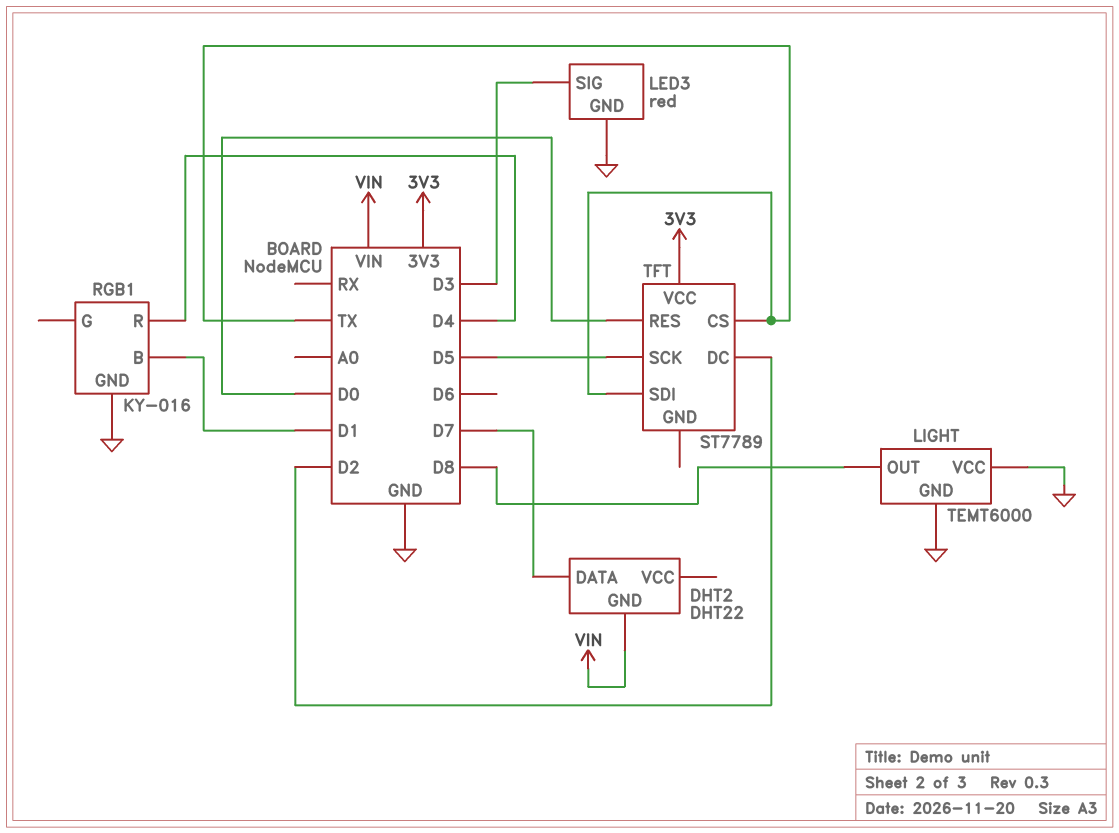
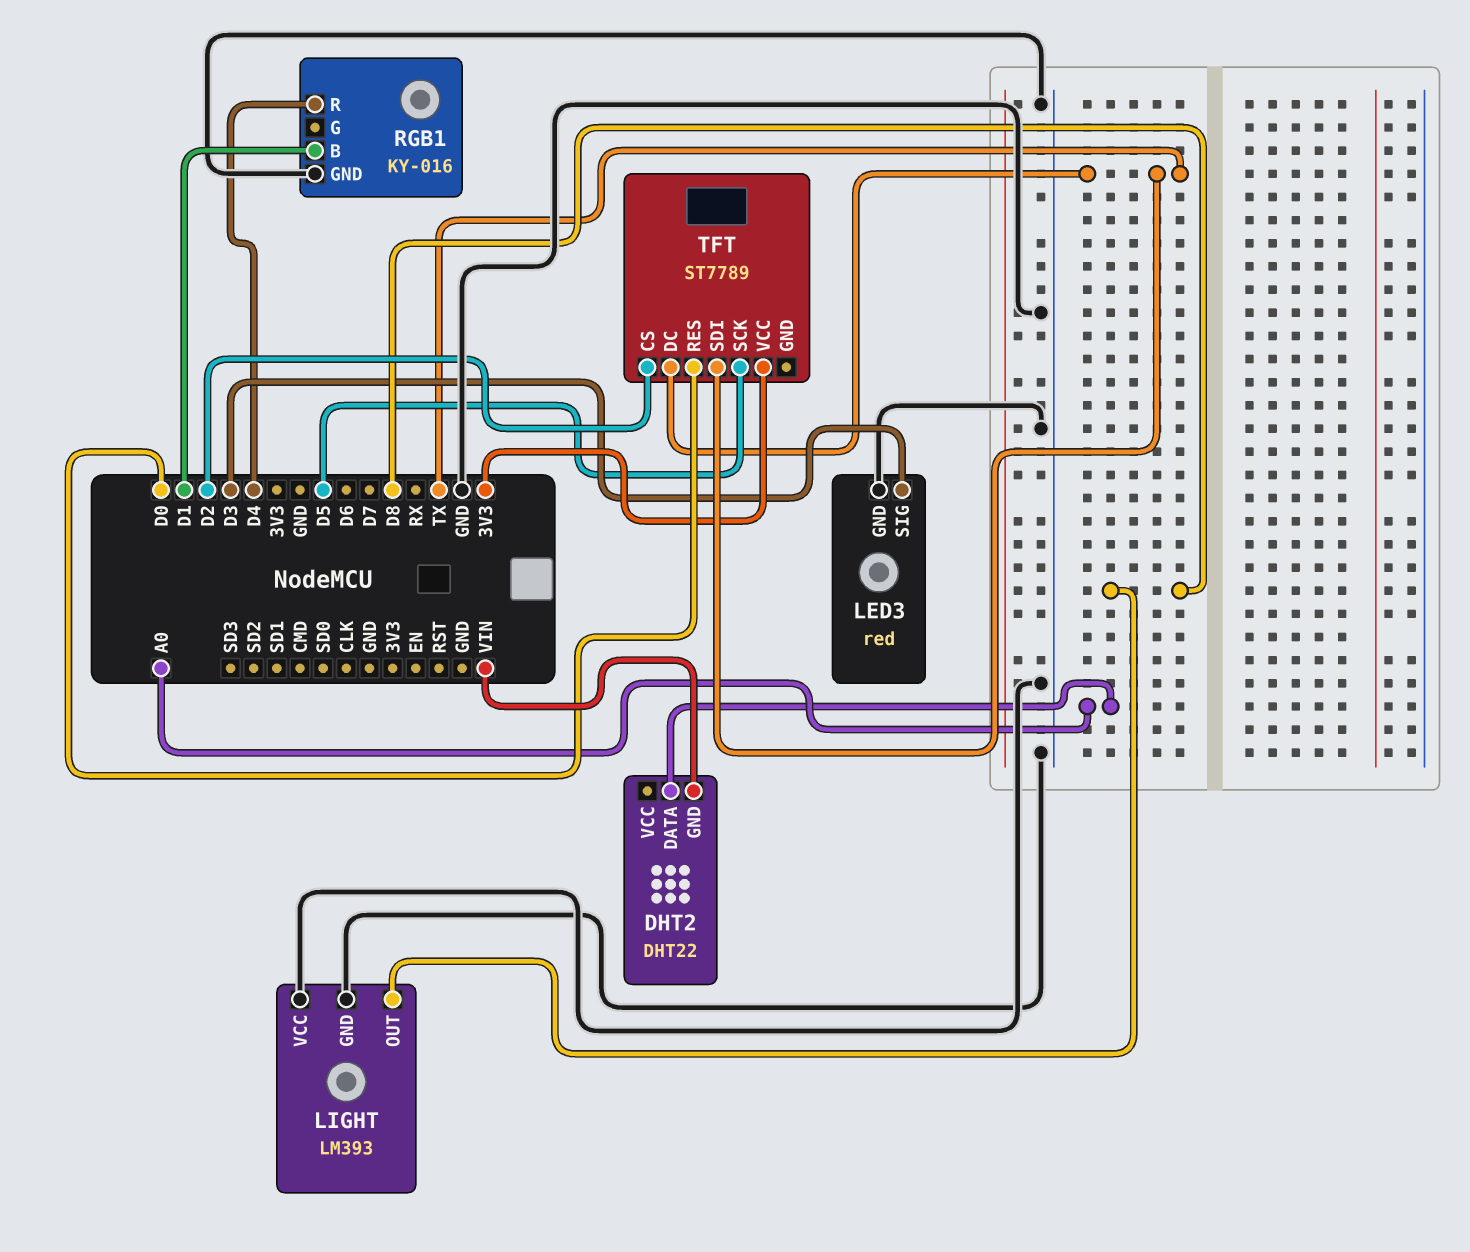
DHT2 pin DATA: D7 -> A0
LIGHT: TEMT6000 -> LM393
TFT pin CS: TX -> D2
TFT pin DC: D2 -> TX

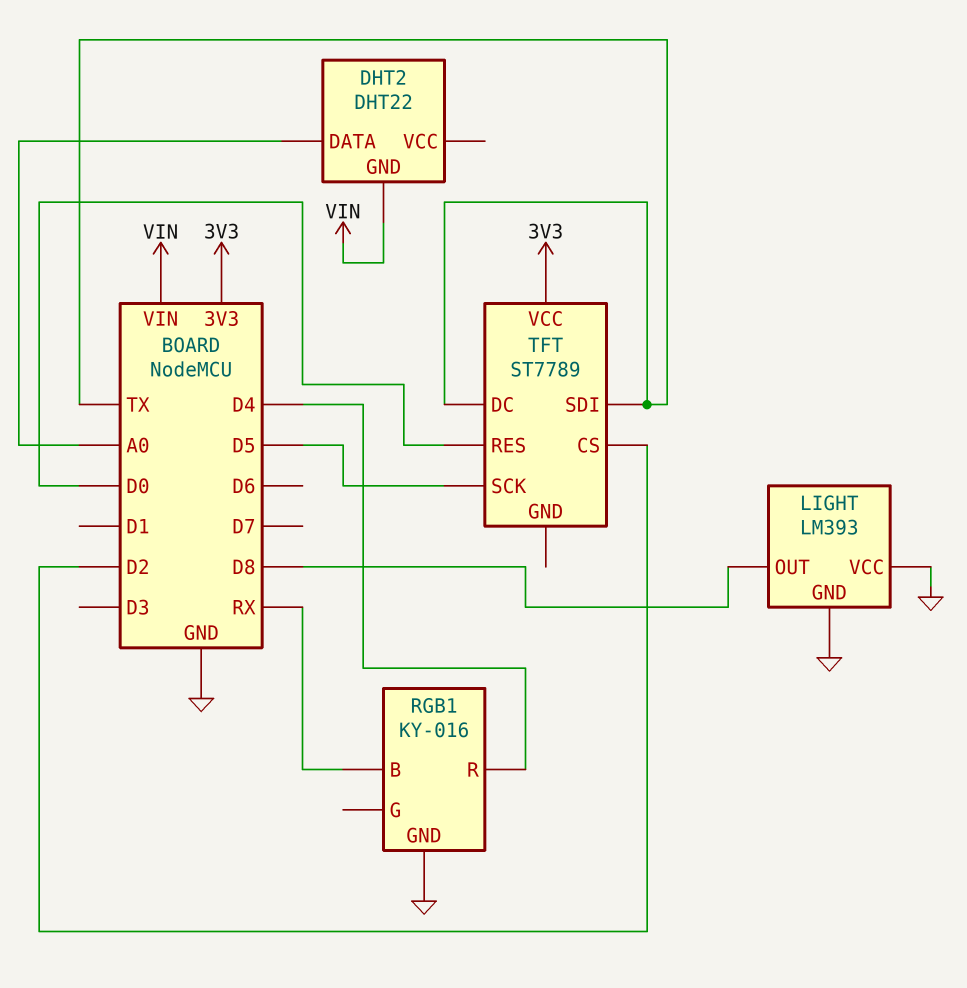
LED3: red -> none
LED3 pin GND: GND -> none
LED3 pin SIG: D3 -> none
RGB1 pin B: D1 -> RX

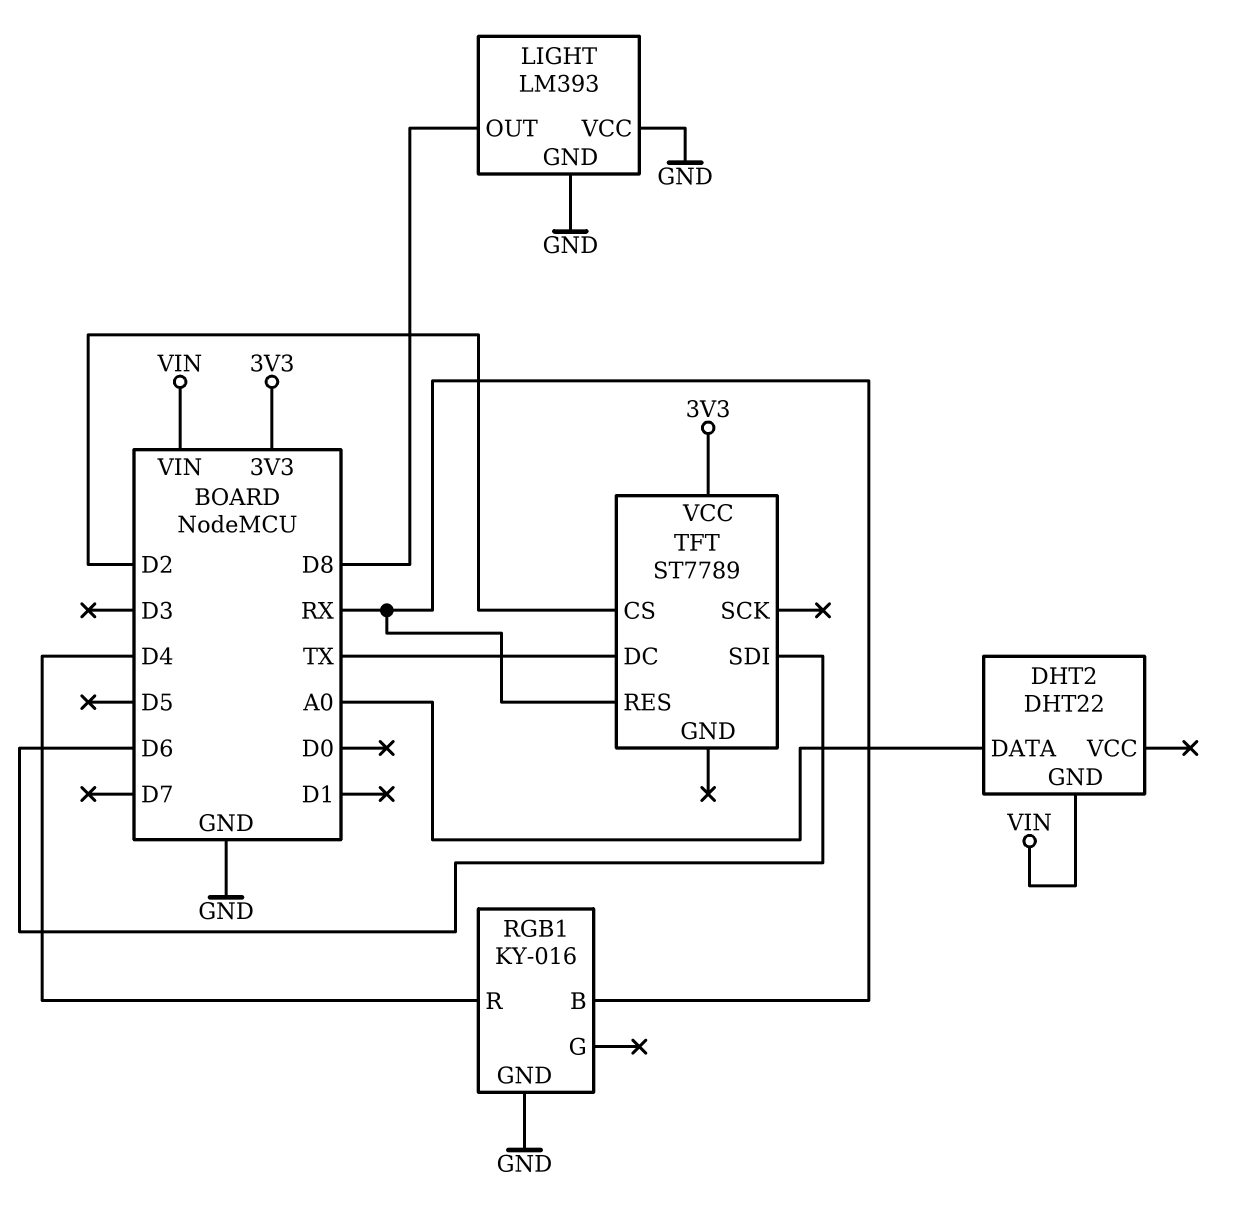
TFT pin RES: D0 -> RX
TFT pin SCK: D5 -> none
TFT pin SDI: TX -> D6

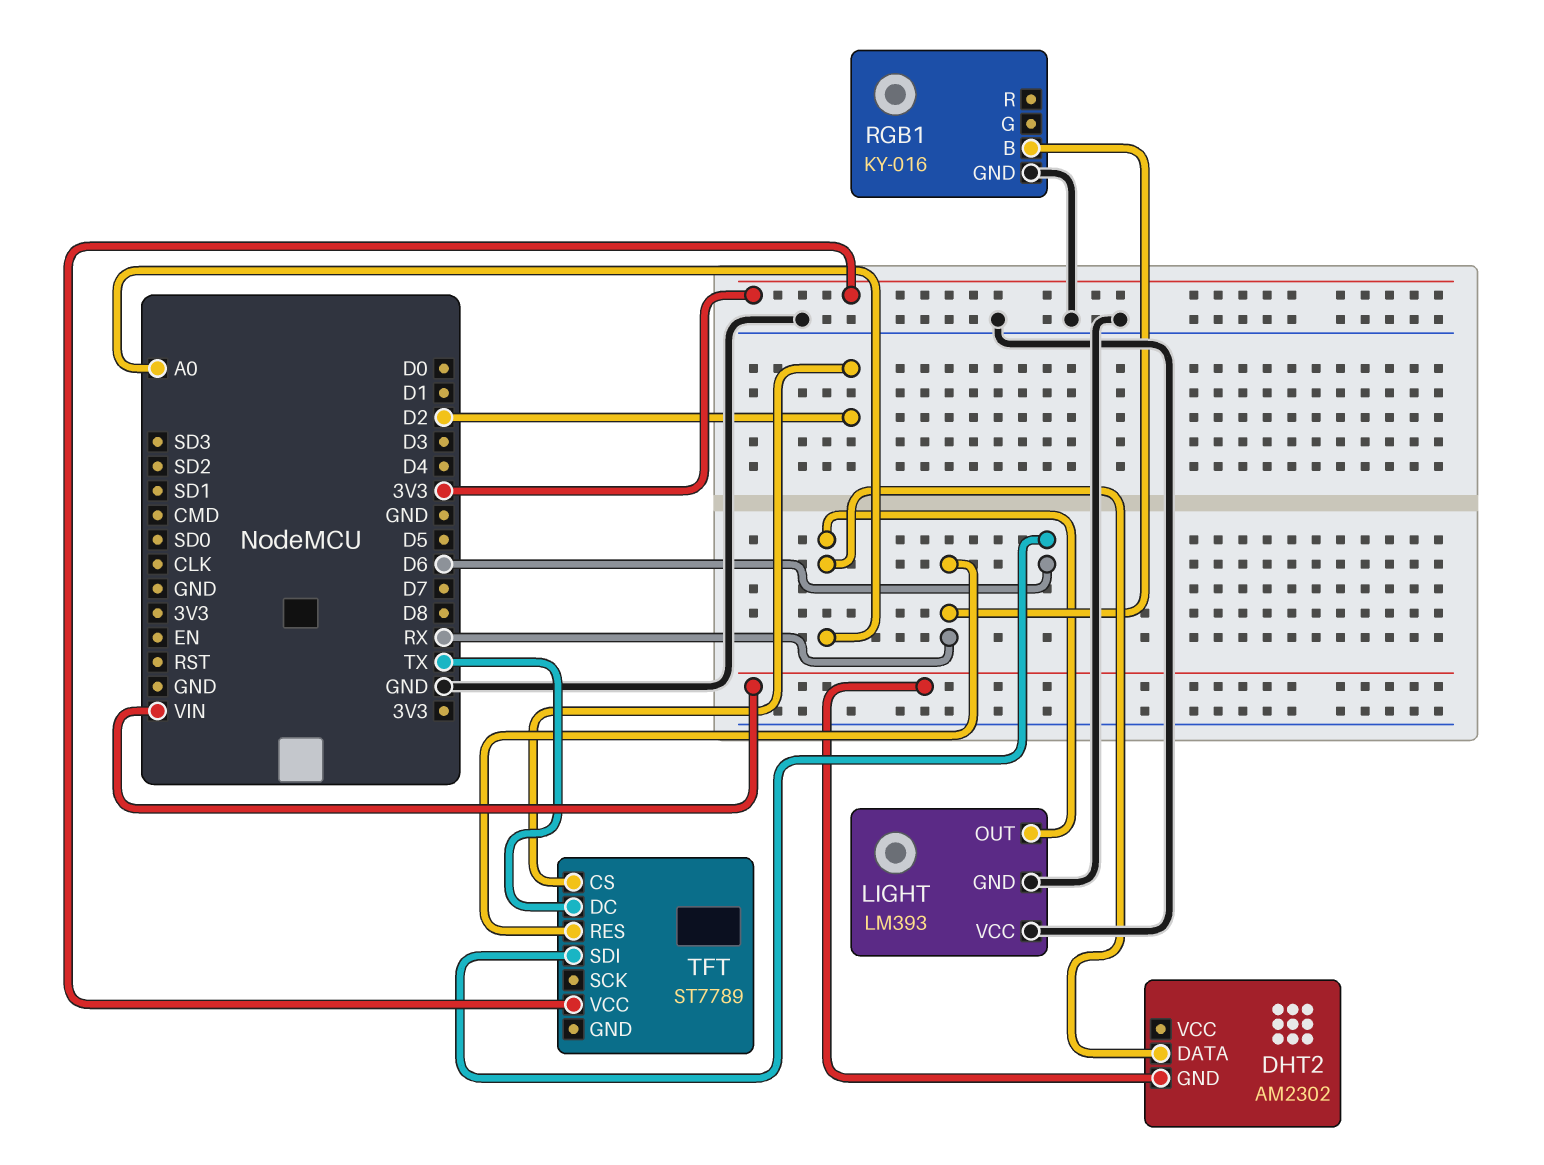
DHT2: DHT22 -> AM2302
LIGHT pin OUT: D8 -> A0
RGB1 pin R: D4 -> none

